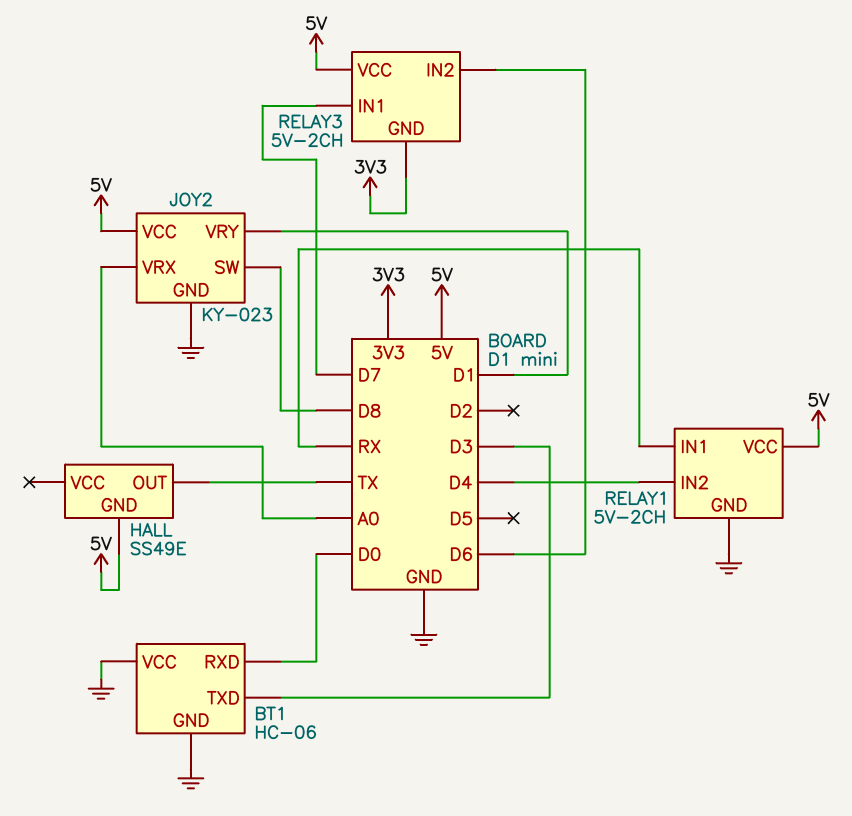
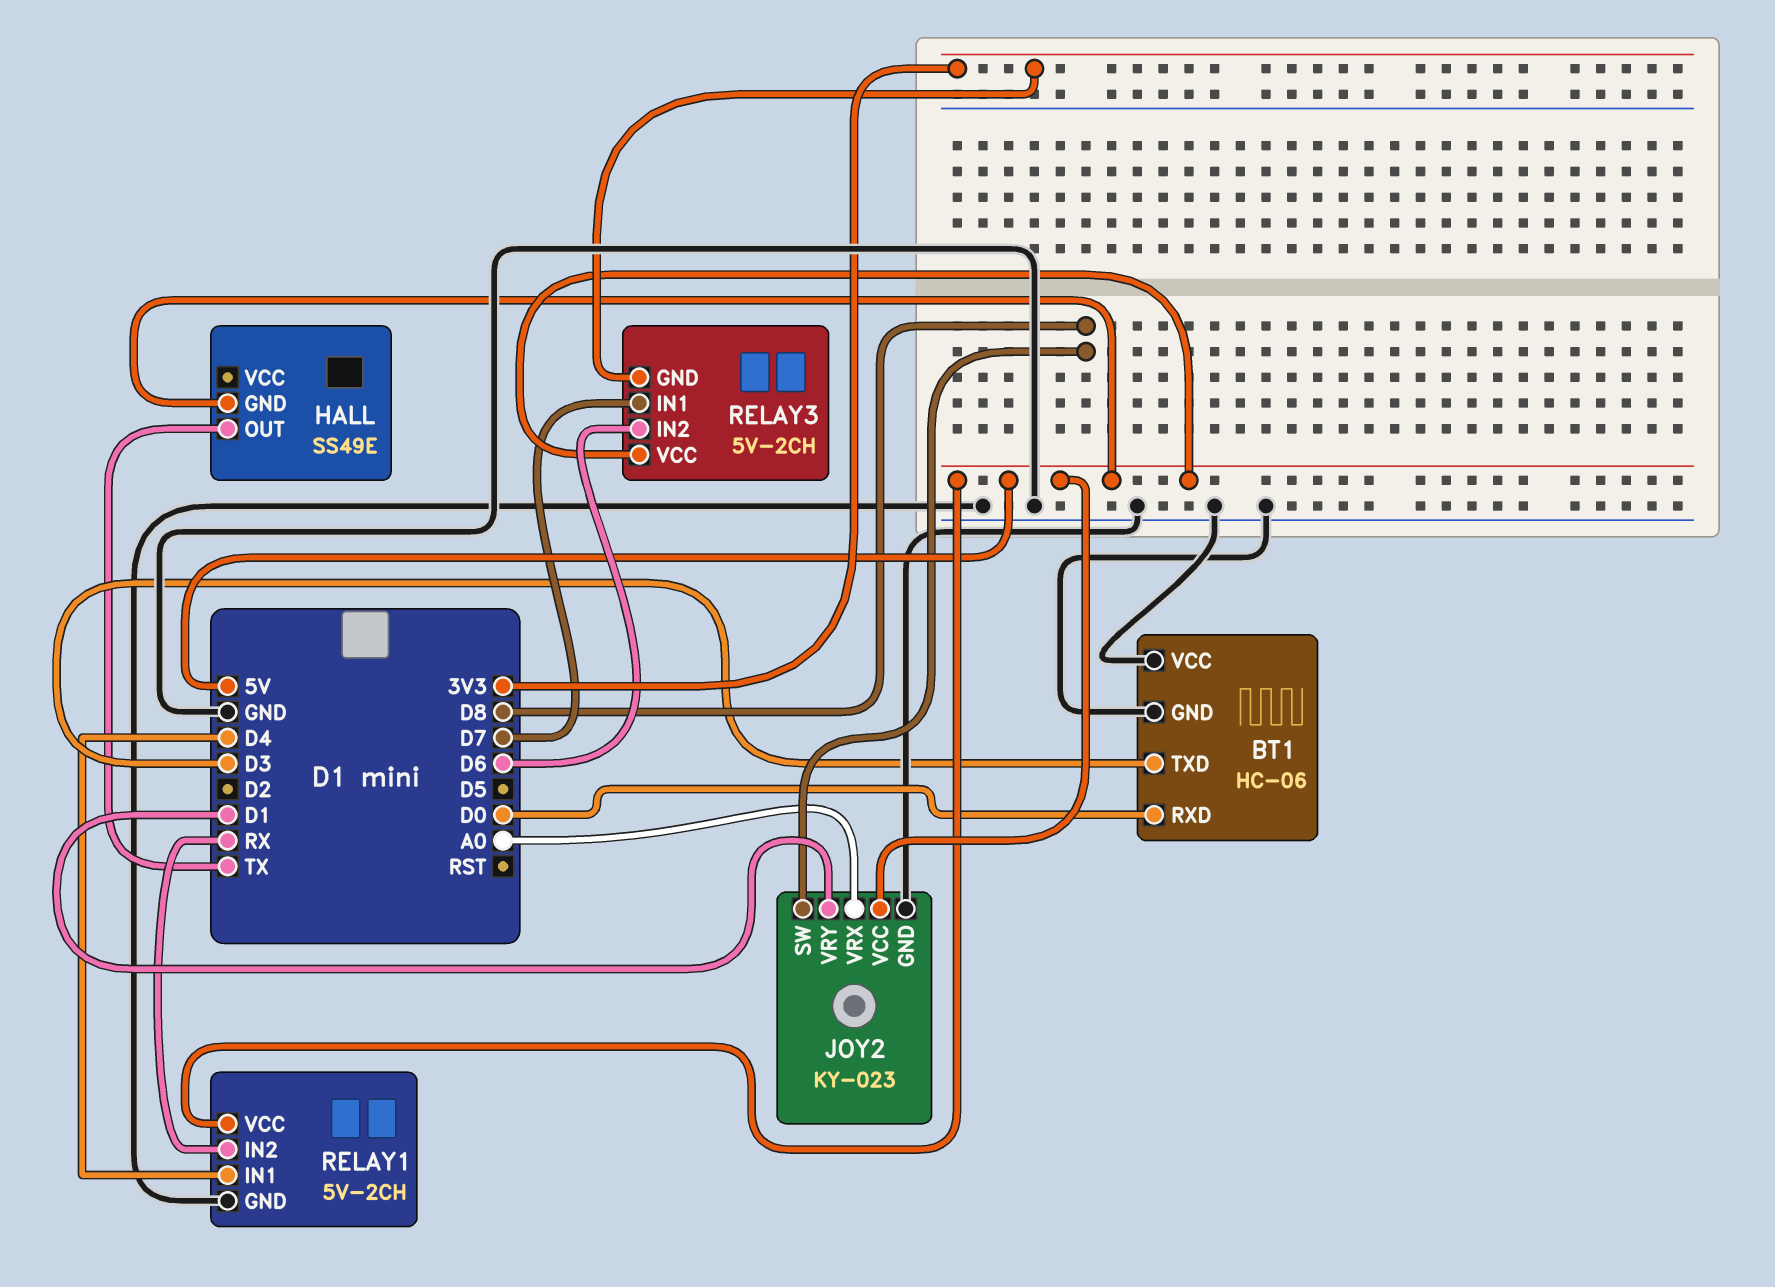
RELAY1 pin IN1: RX -> D4
RELAY1 pin IN2: D4 -> RX

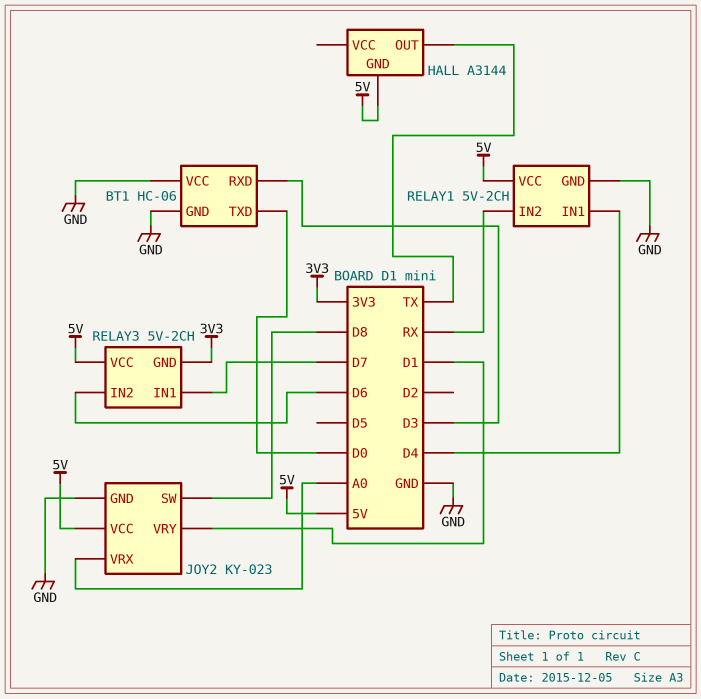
BT1 pin RXD: D0 -> D3
BT1 pin TXD: D3 -> D0
HALL: SS49E -> A3144

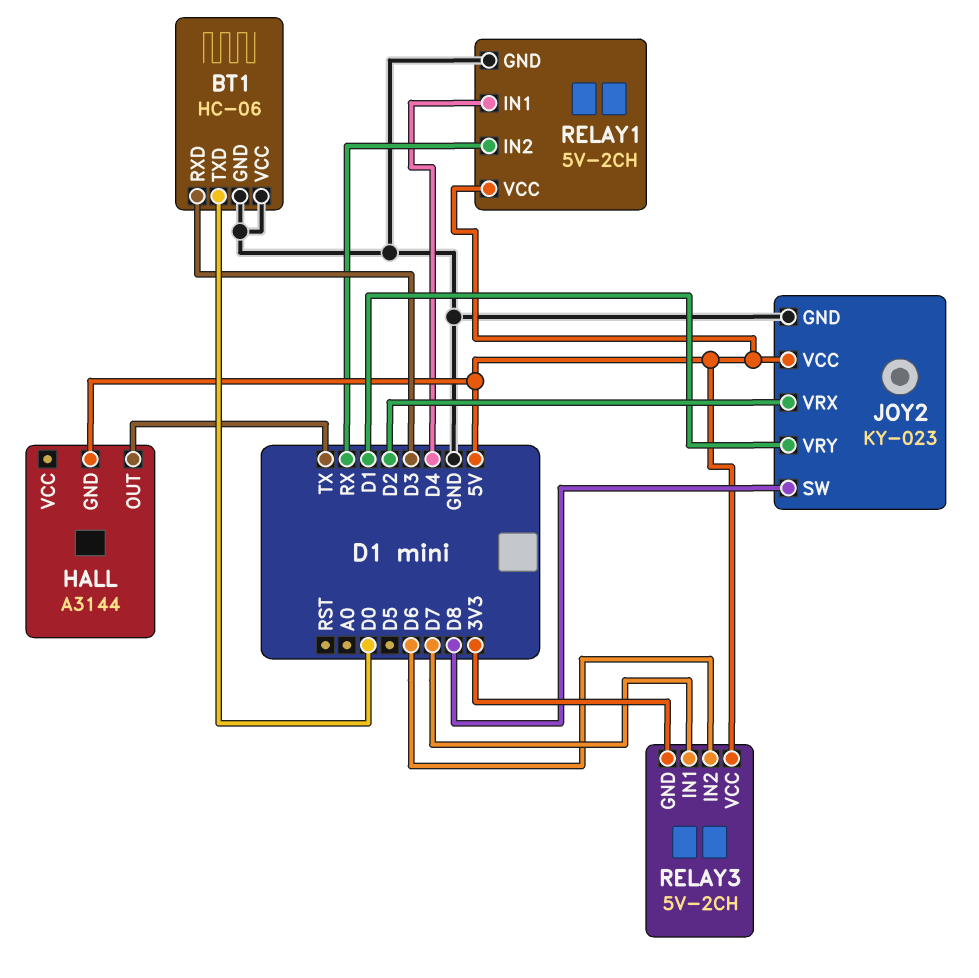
JOY2 pin VRX: A0 -> D2

